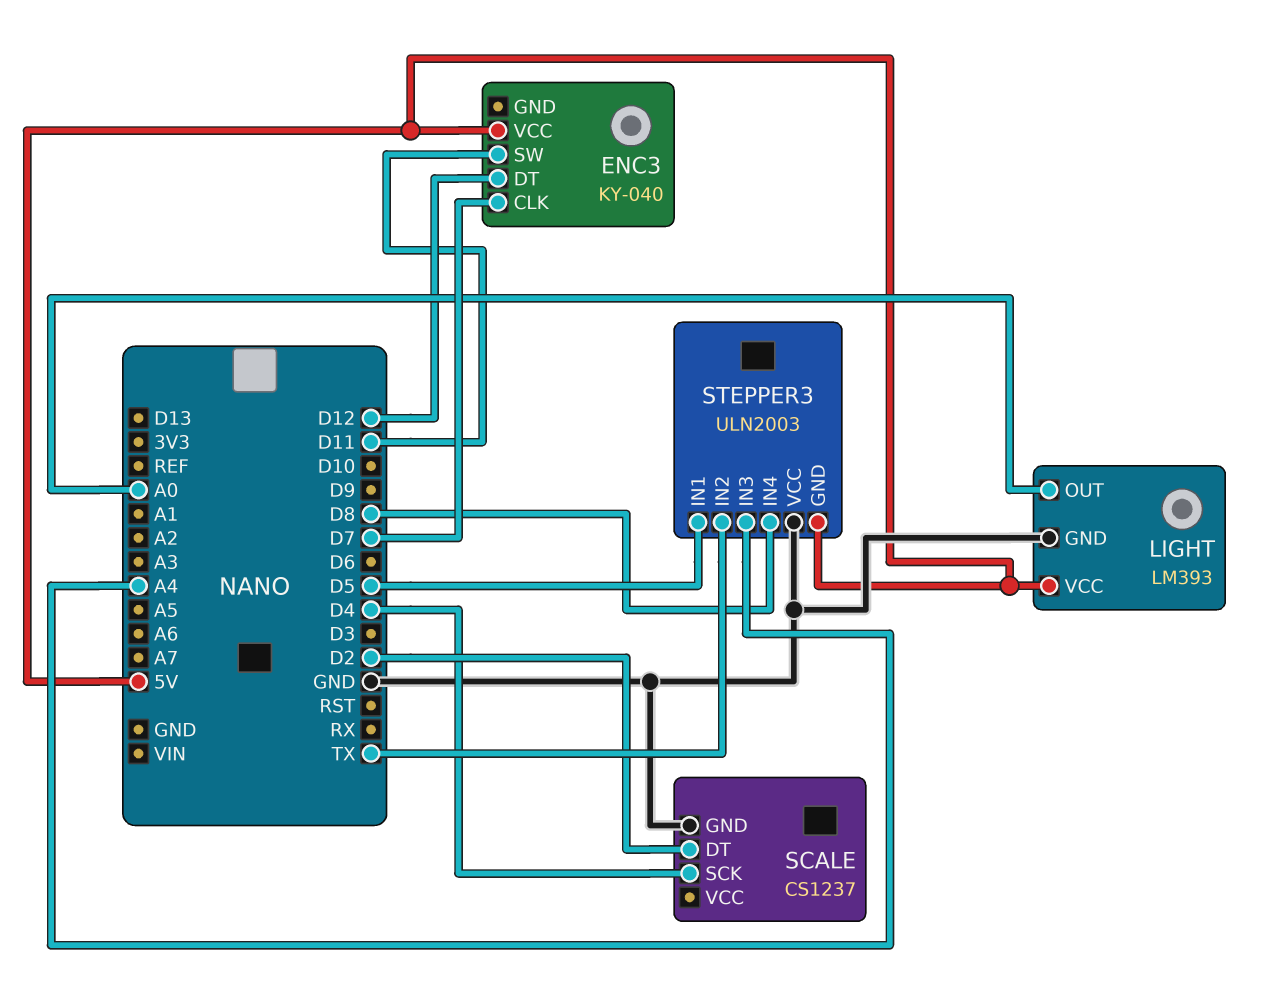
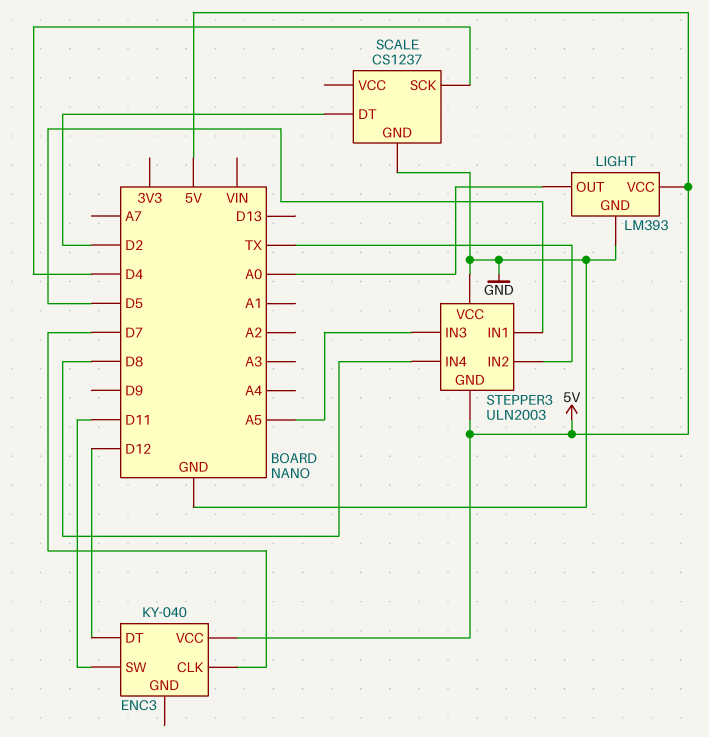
STEPPER3 pin IN3: A4 -> A5

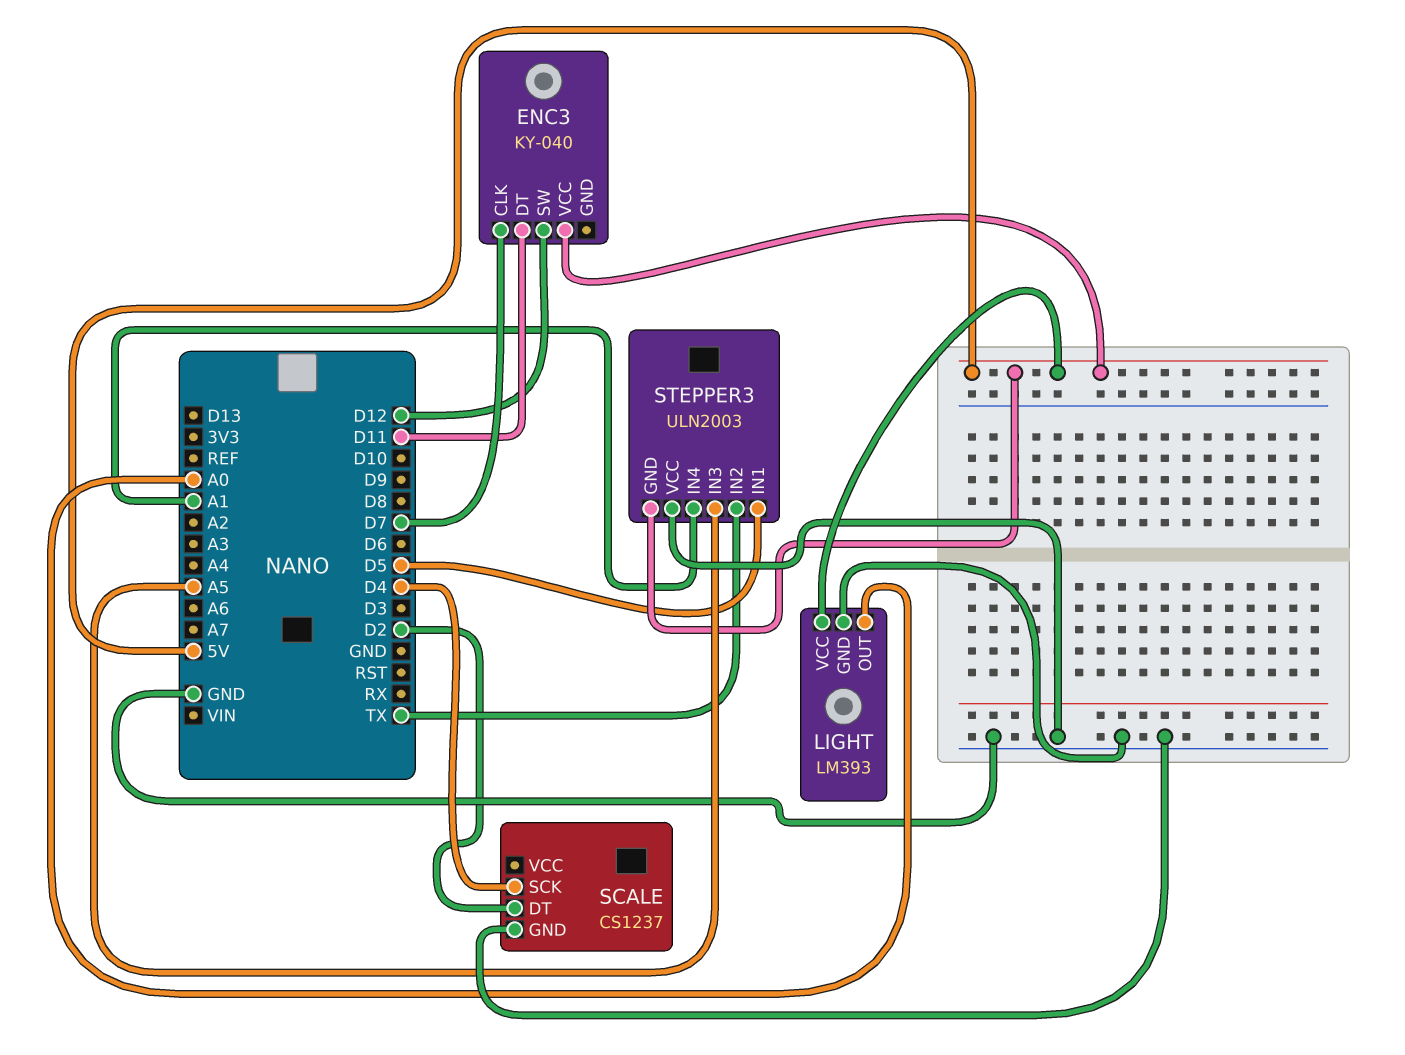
ENC3 pin DT: D12 -> D11
ENC3 pin SW: D11 -> D12
STEPPER3 pin IN4: D8 -> A1

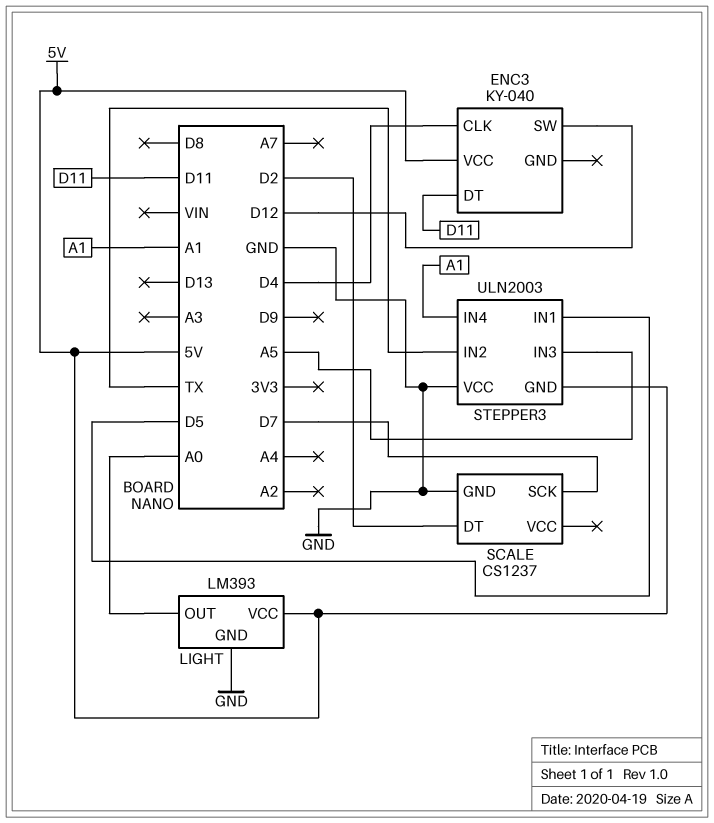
ENC3 pin CLK: D7 -> D4
SCALE pin SCK: D4 -> D7

